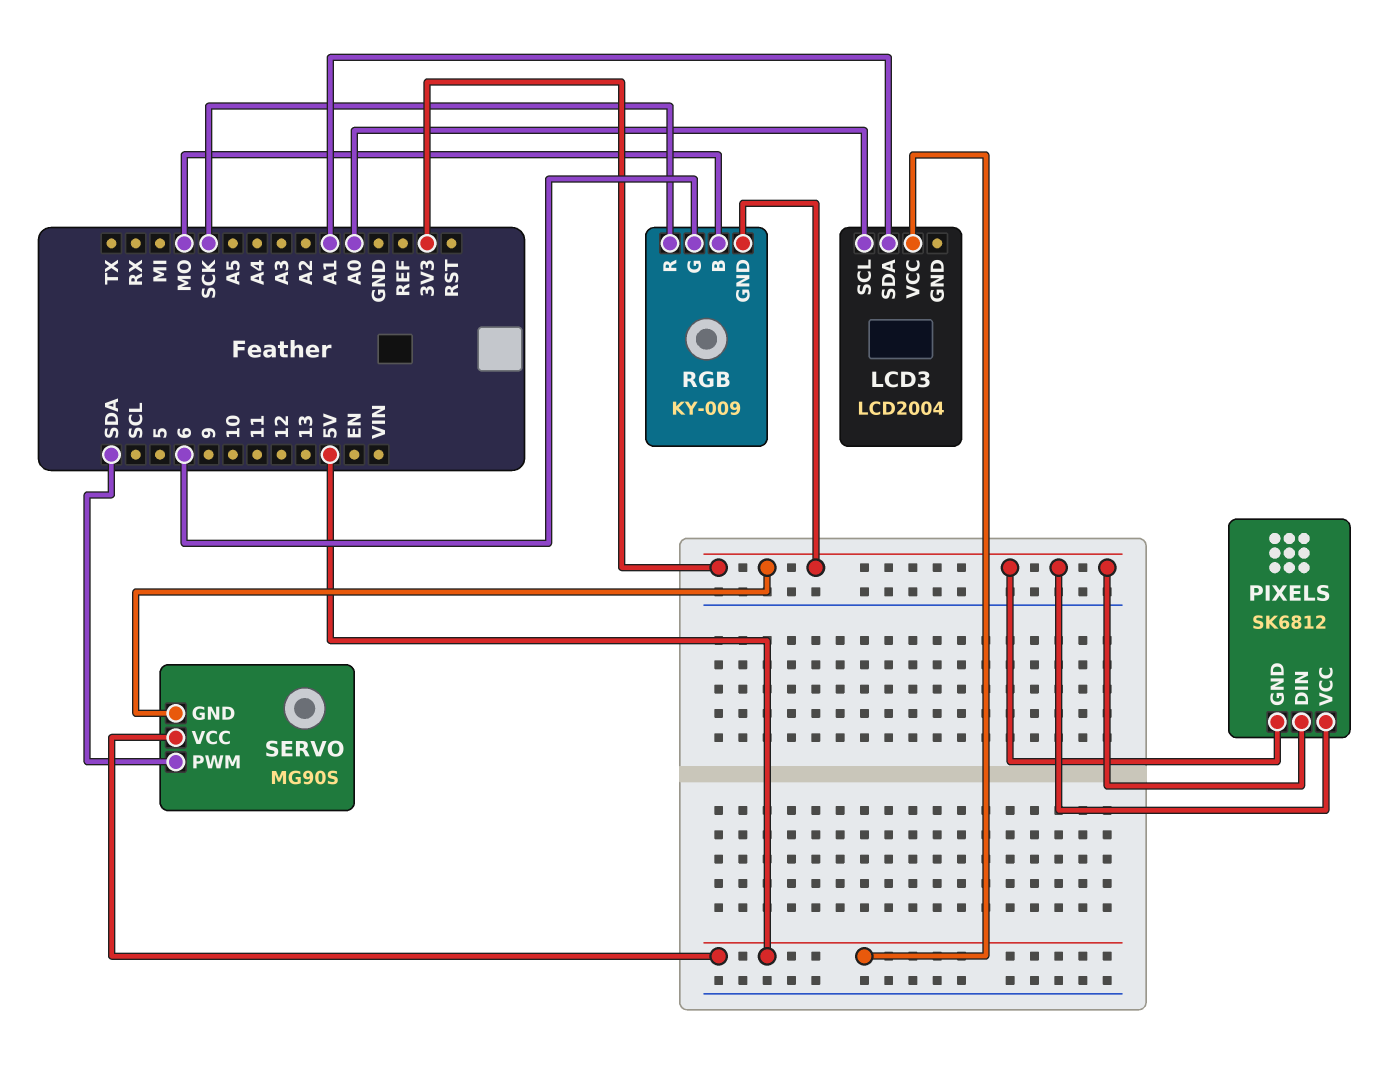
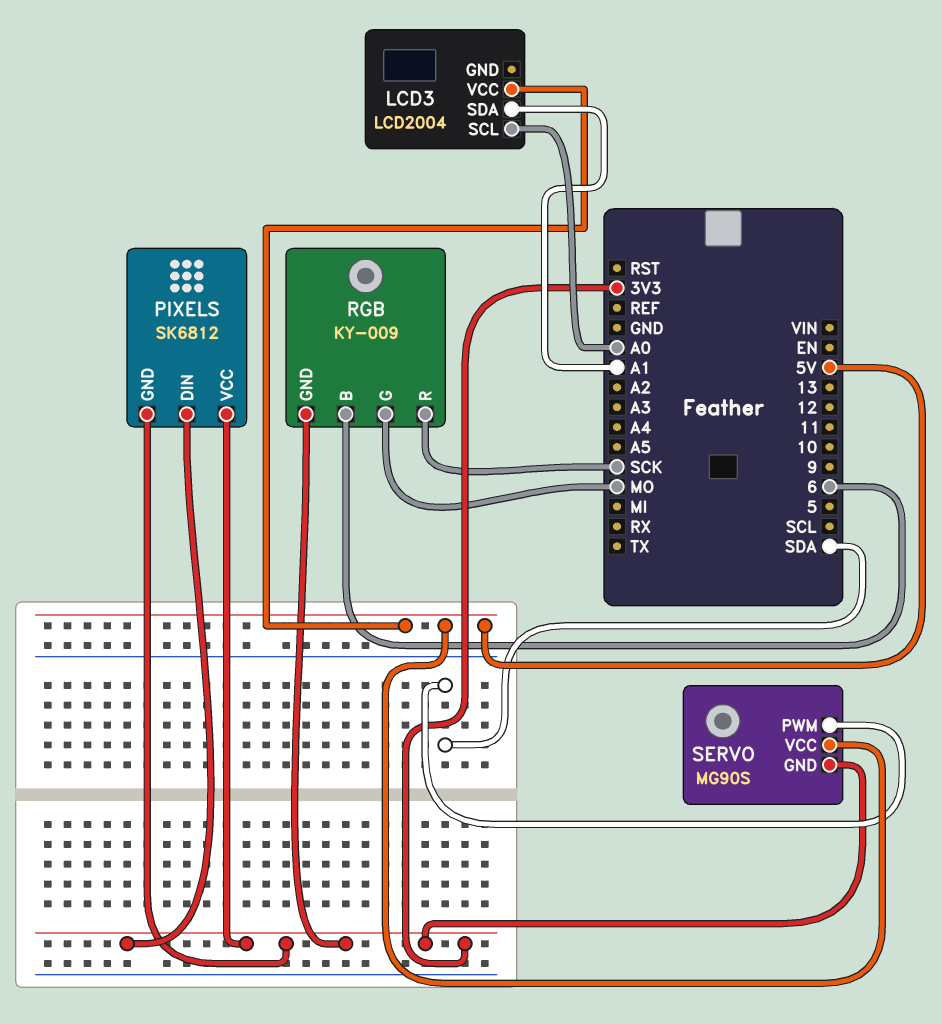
RGB pin B: MO -> 6
RGB pin G: 6 -> MO

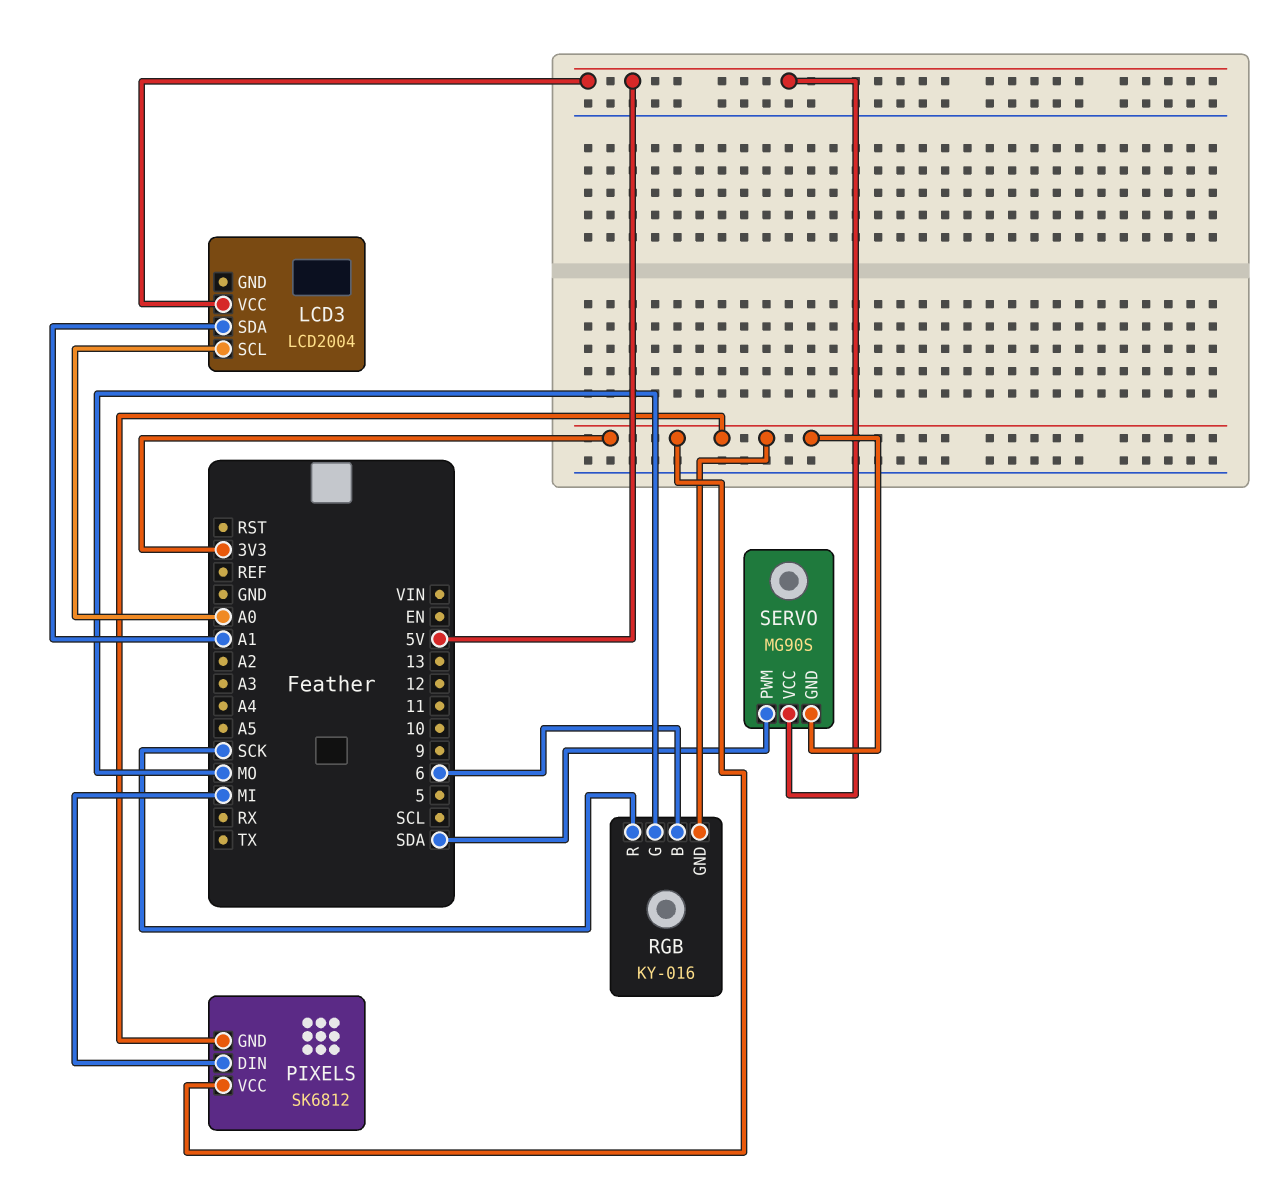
PIXELS pin DIN: 3V3 -> MI
RGB: KY-009 -> KY-016

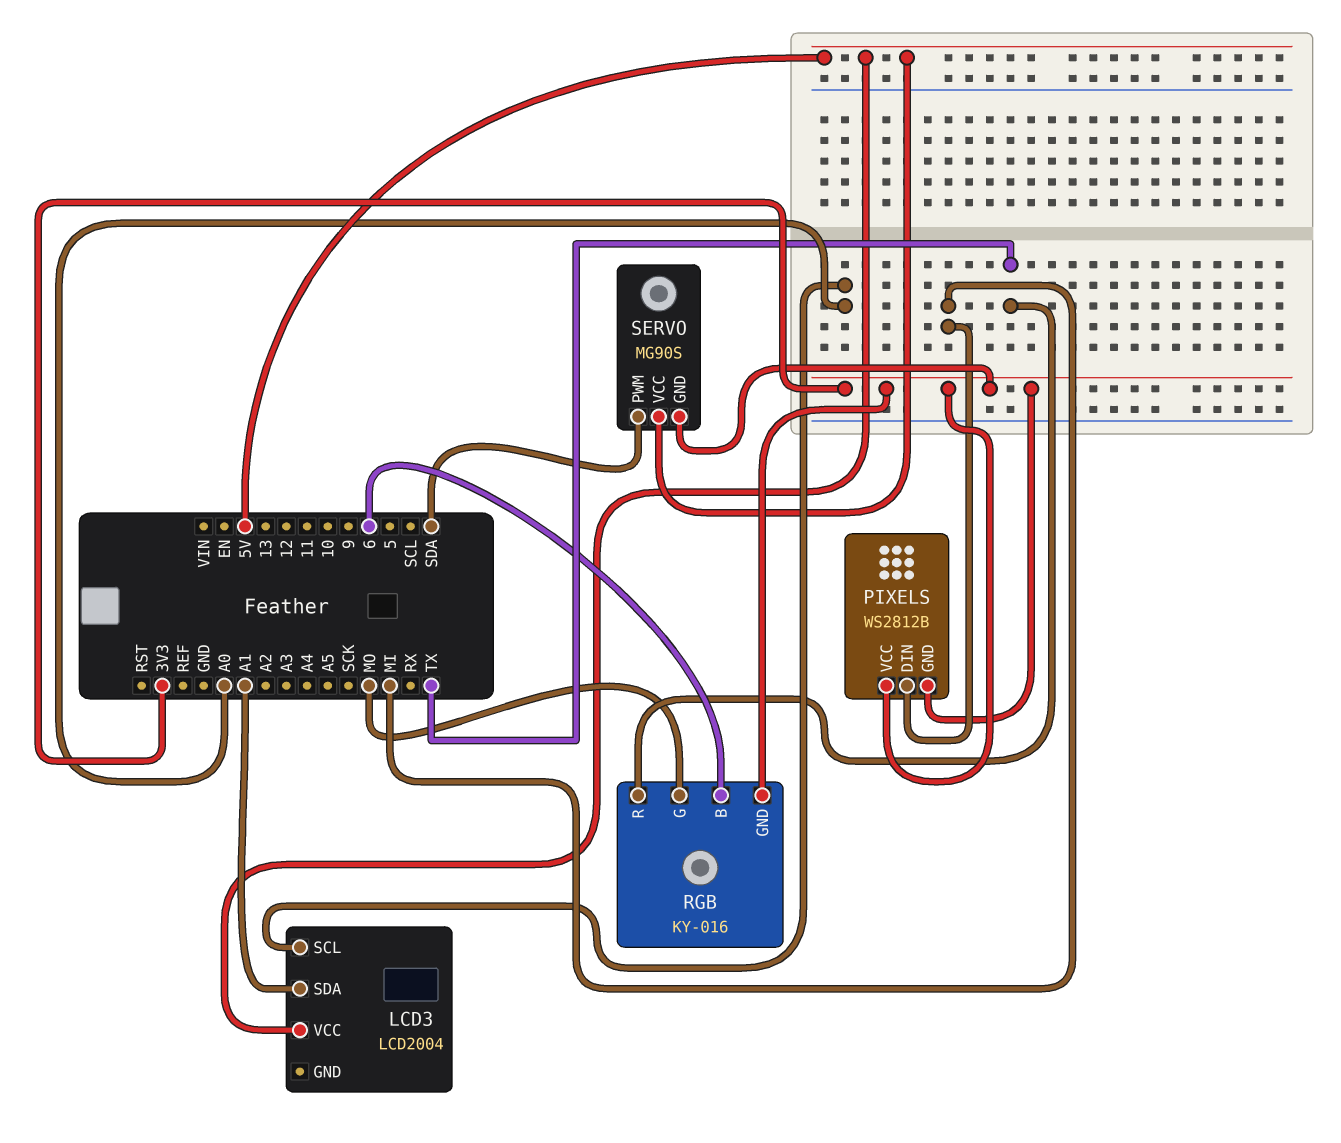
PIXELS: SK6812 -> WS2812B
RGB pin R: SCK -> TX

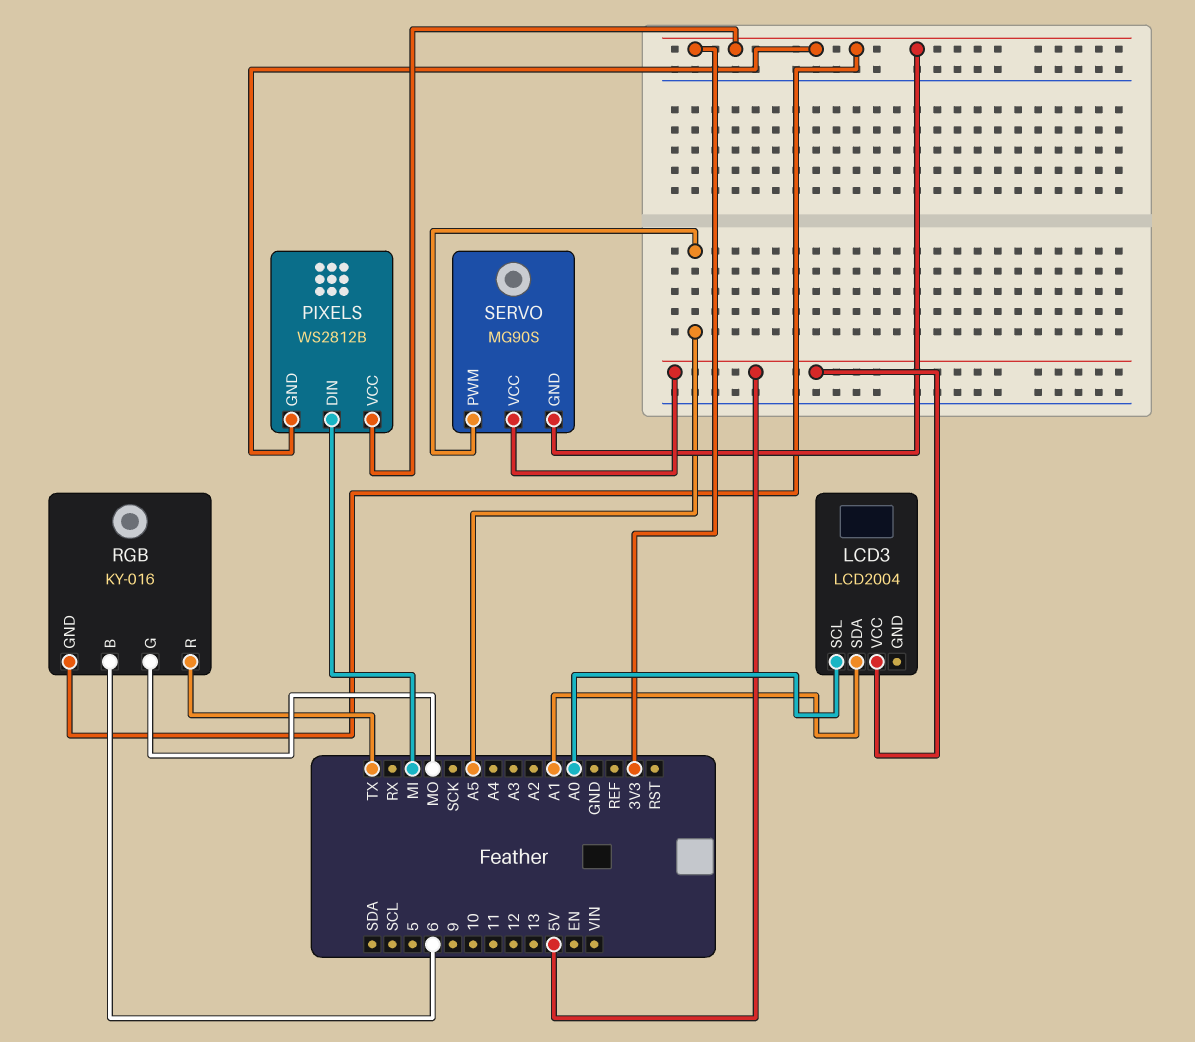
SERVO pin PWM: SDA -> A5

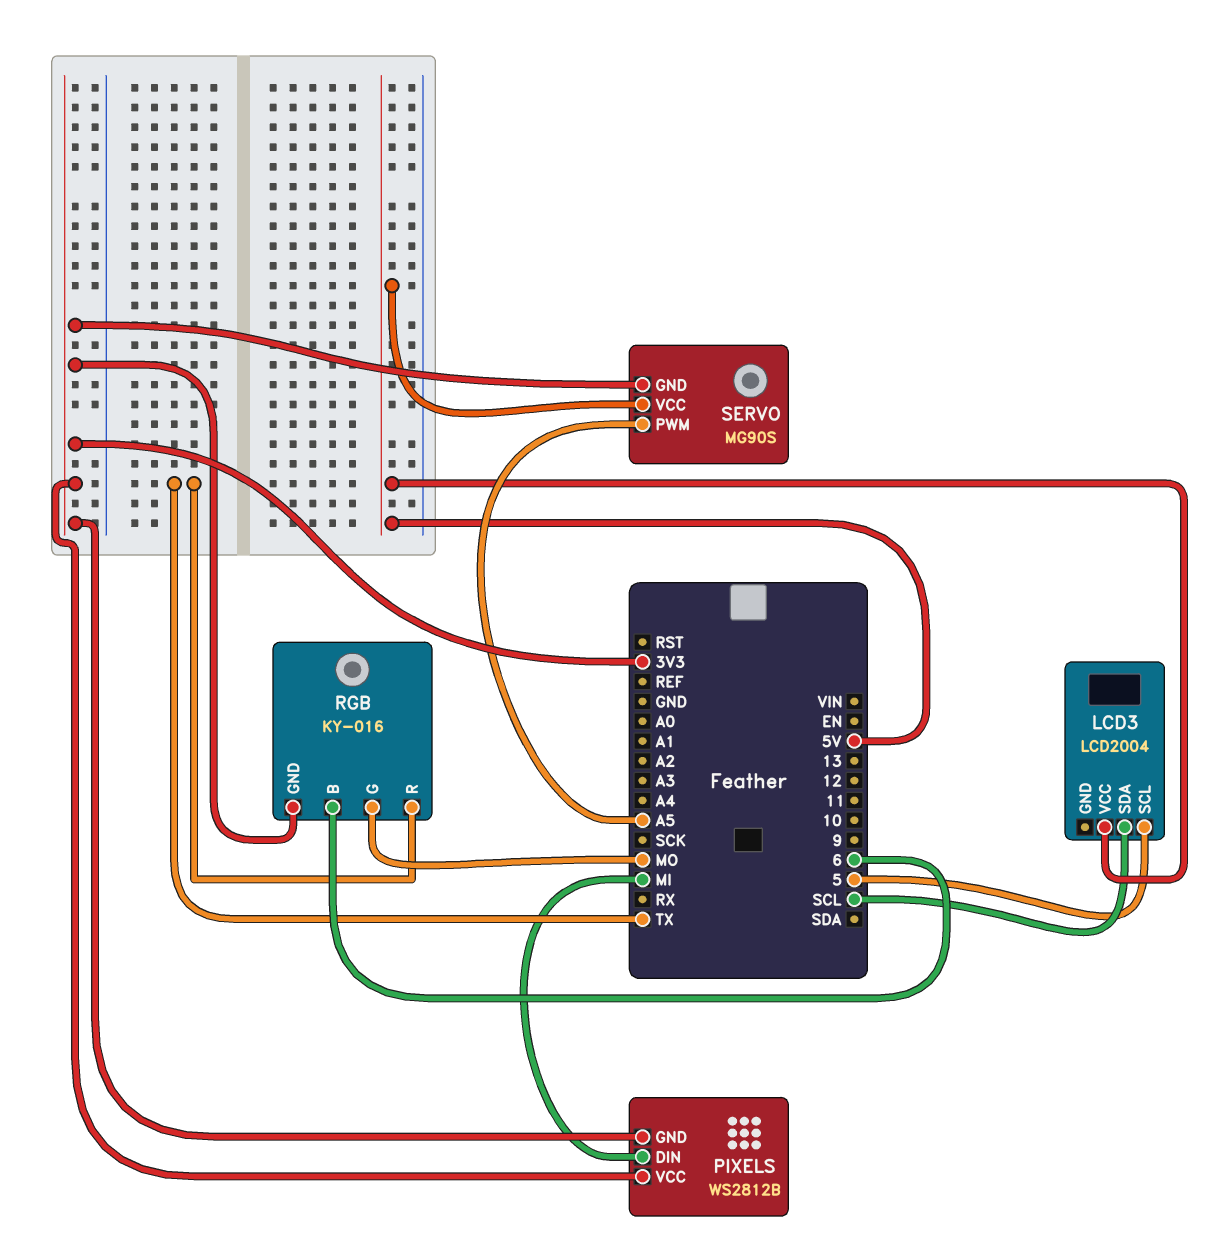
LCD3 pin SCL: A0 -> 5
LCD3 pin SDA: A1 -> SCL

